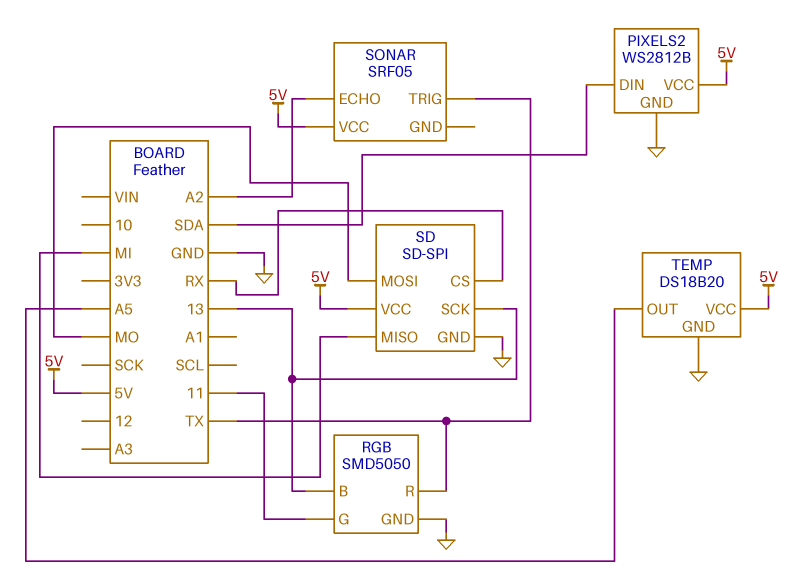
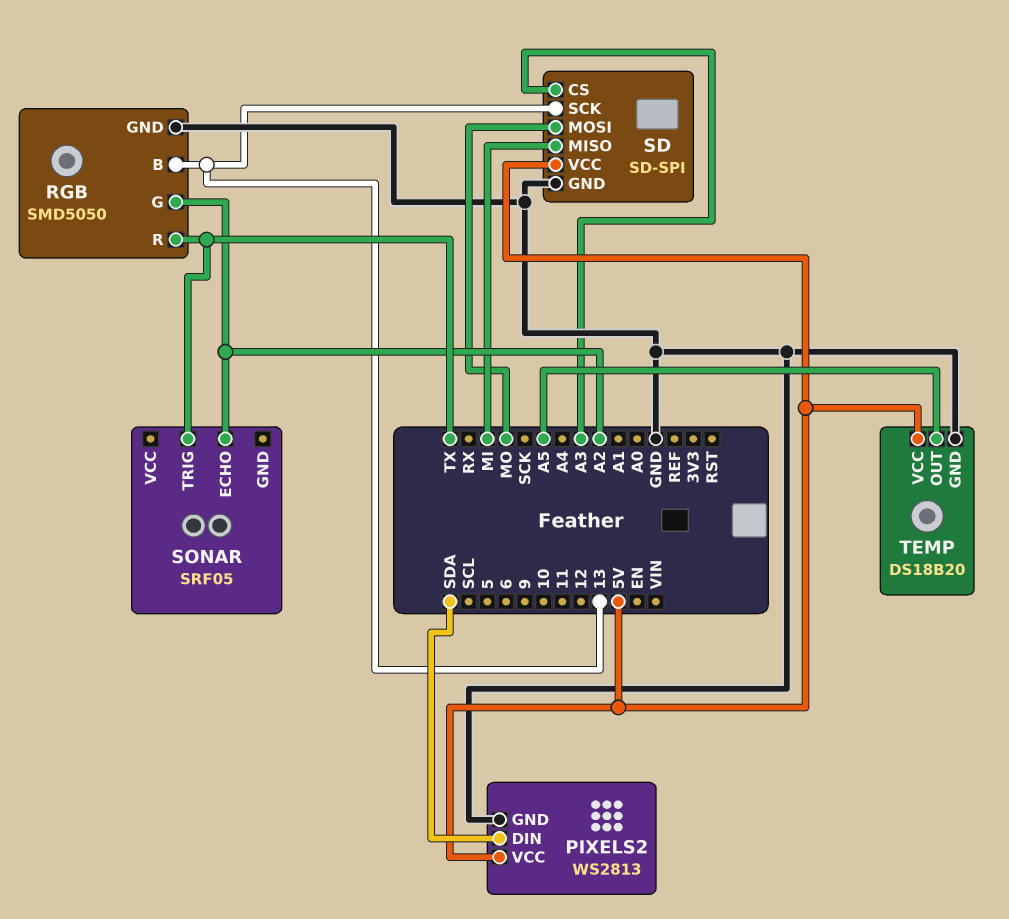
PIXELS2: WS2812B -> WS2813
RGB pin G: 11 -> A2
SD pin CS: RX -> A3
SONAR pin VCC: 5V -> none

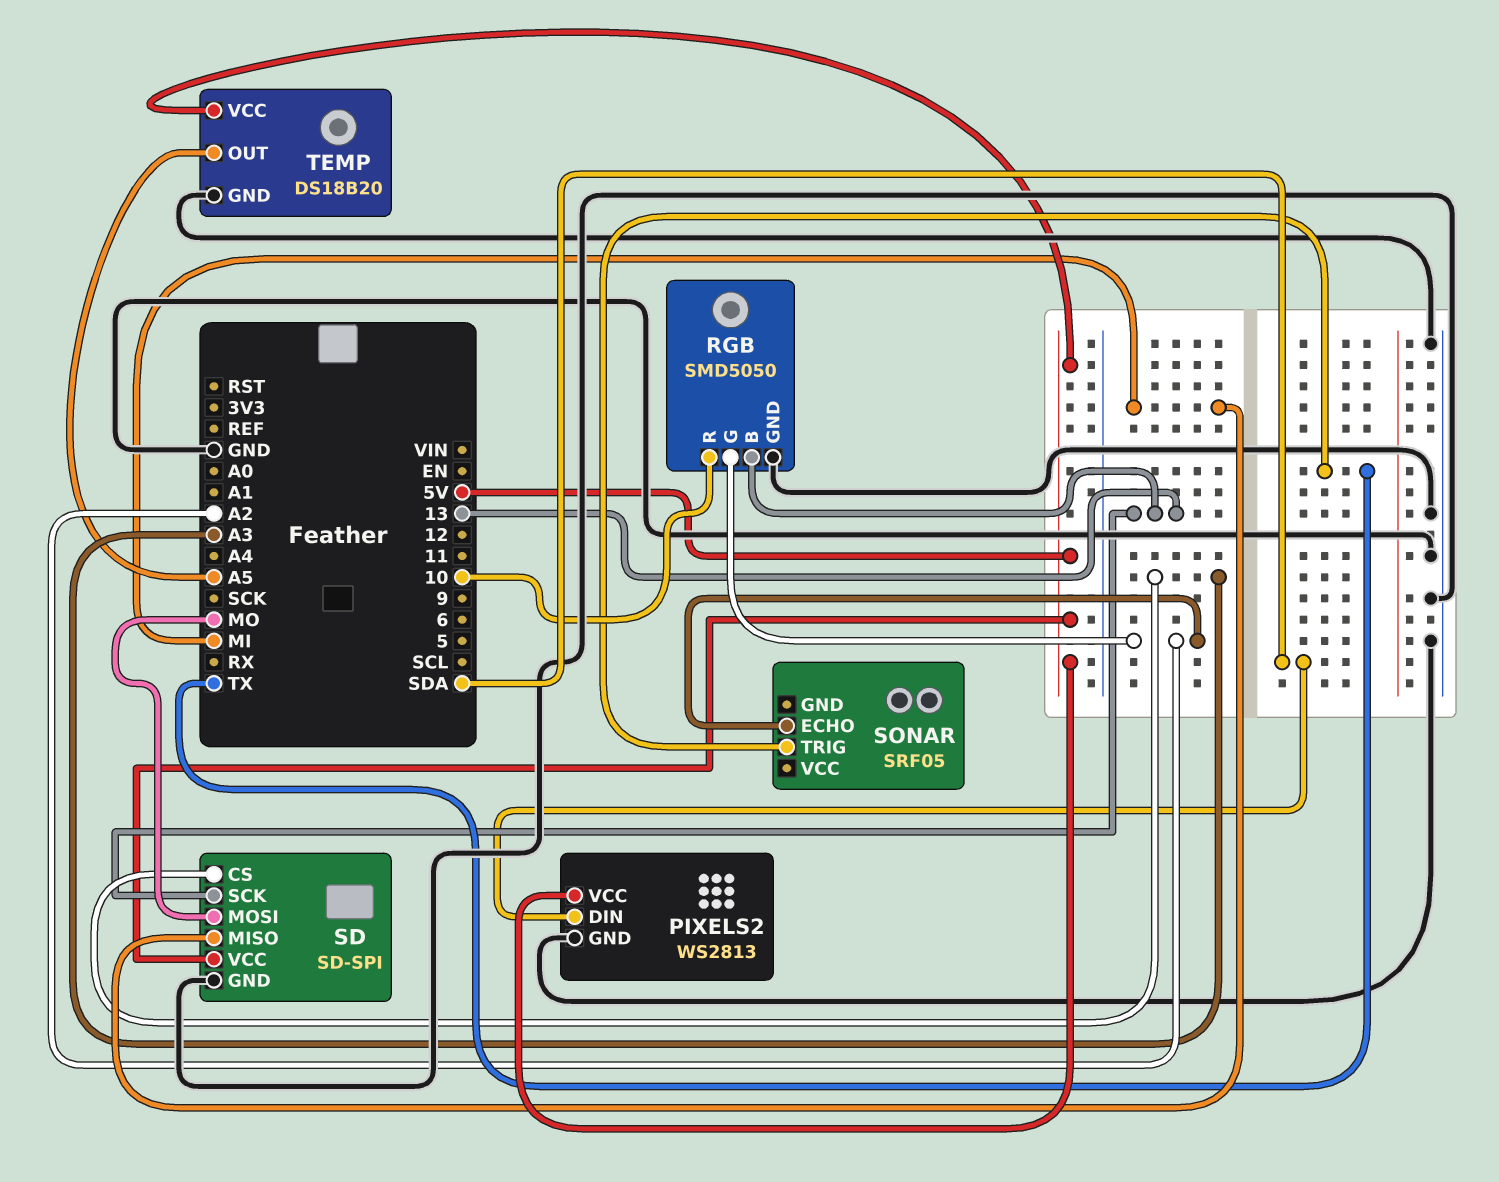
RGB pin R: TX -> 10

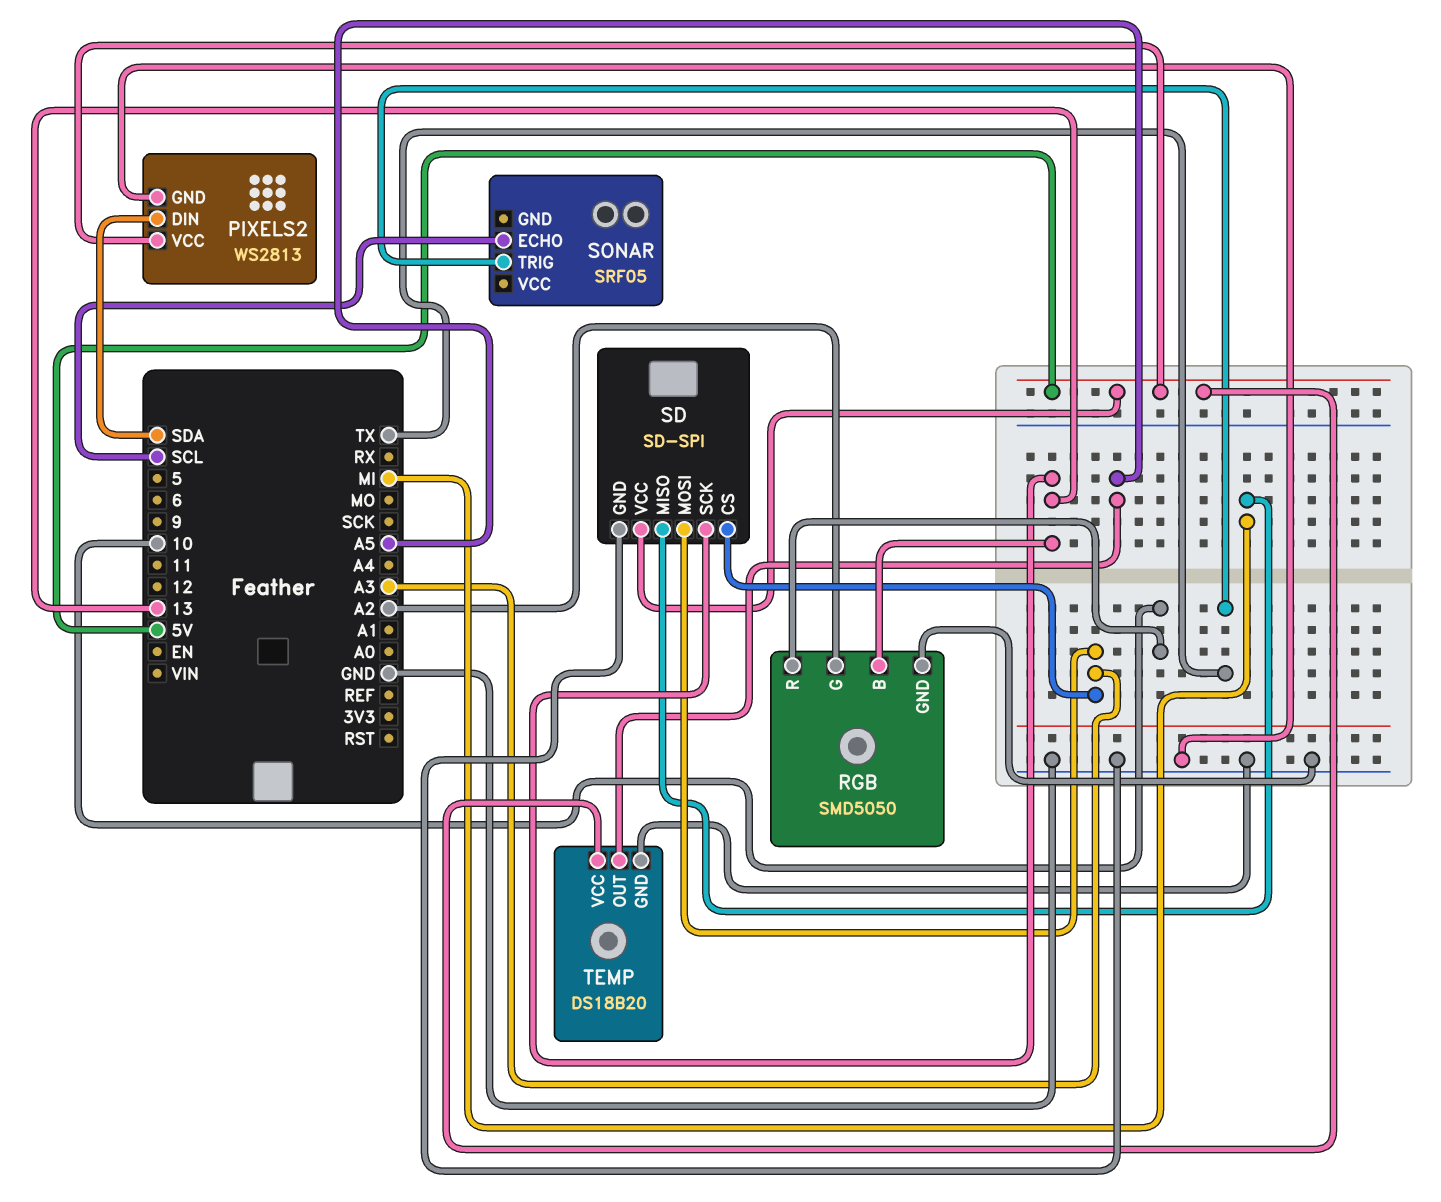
SD pin MOSI: MO -> A3
SONAR pin ECHO: A2 -> SCL

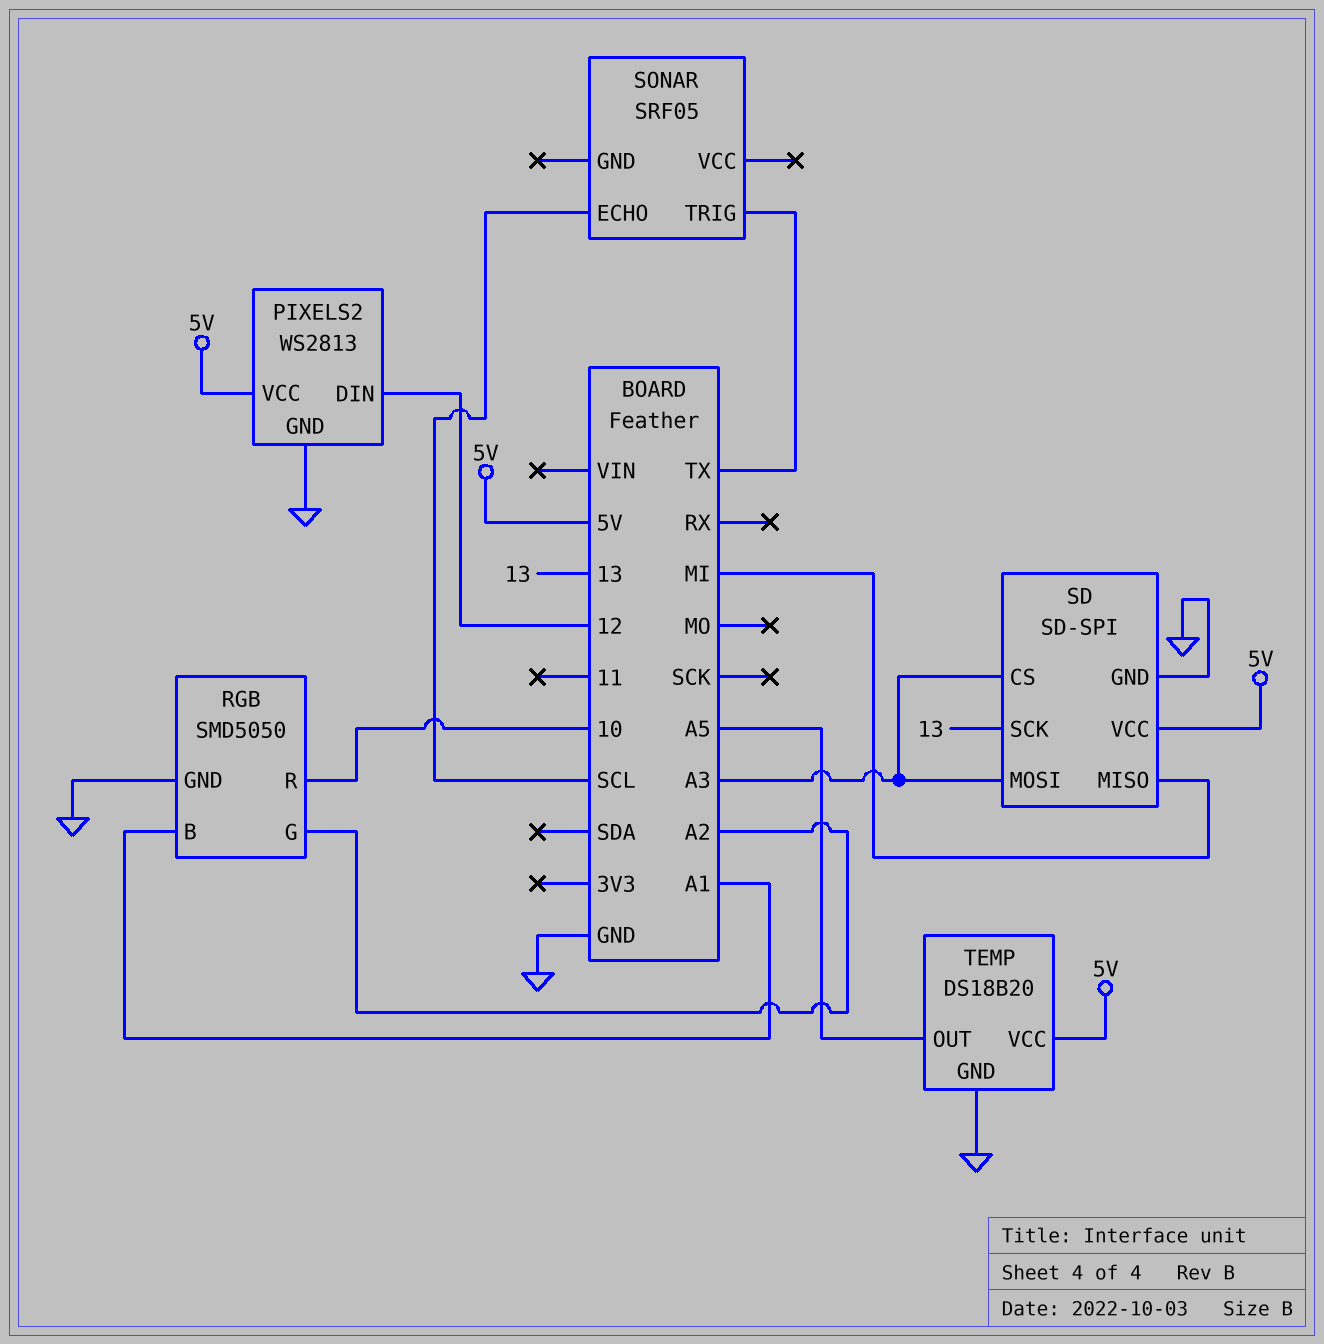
PIXELS2 pin DIN: SDA -> 12
RGB pin B: 13 -> A1

